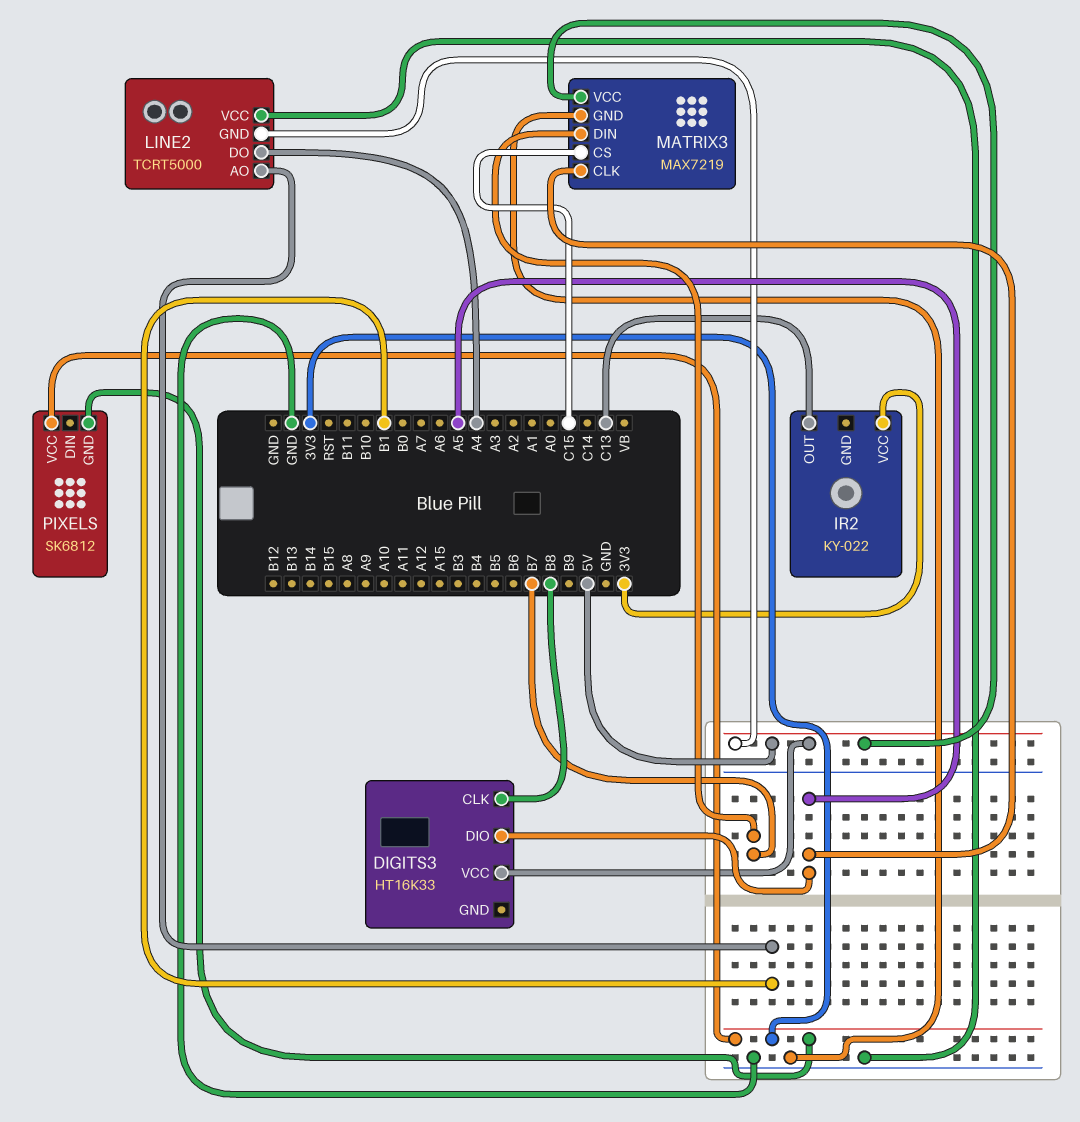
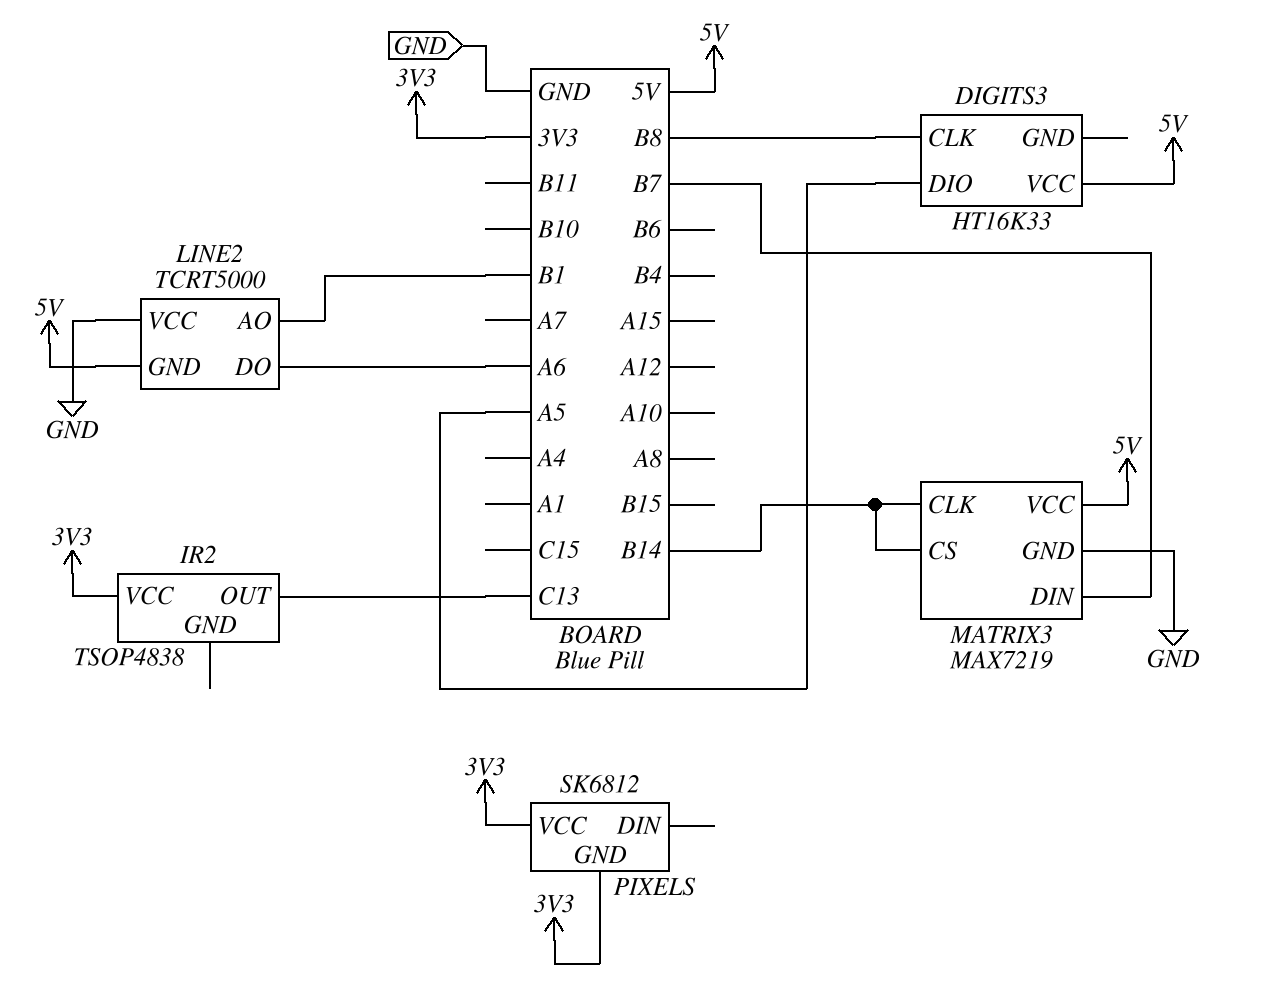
IR2: KY-022 -> TSOP4838
LINE2 pin DO: A4 -> A6
MATRIX3 pin CLK: A5 -> B14
MATRIX3 pin CS: C15 -> B14

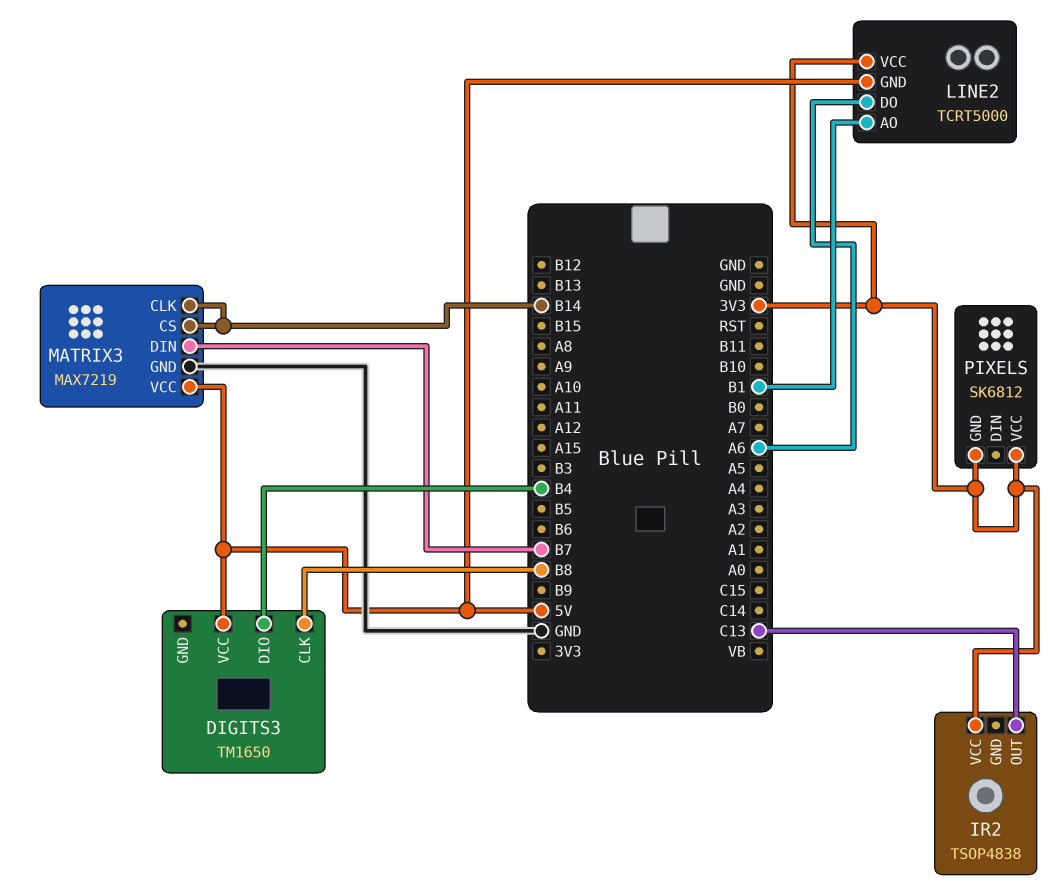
DIGITS3: HT16K33 -> TM1650
DIGITS3 pin DIO: A5 -> B4
LINE2 pin VCC: GND -> 3V3

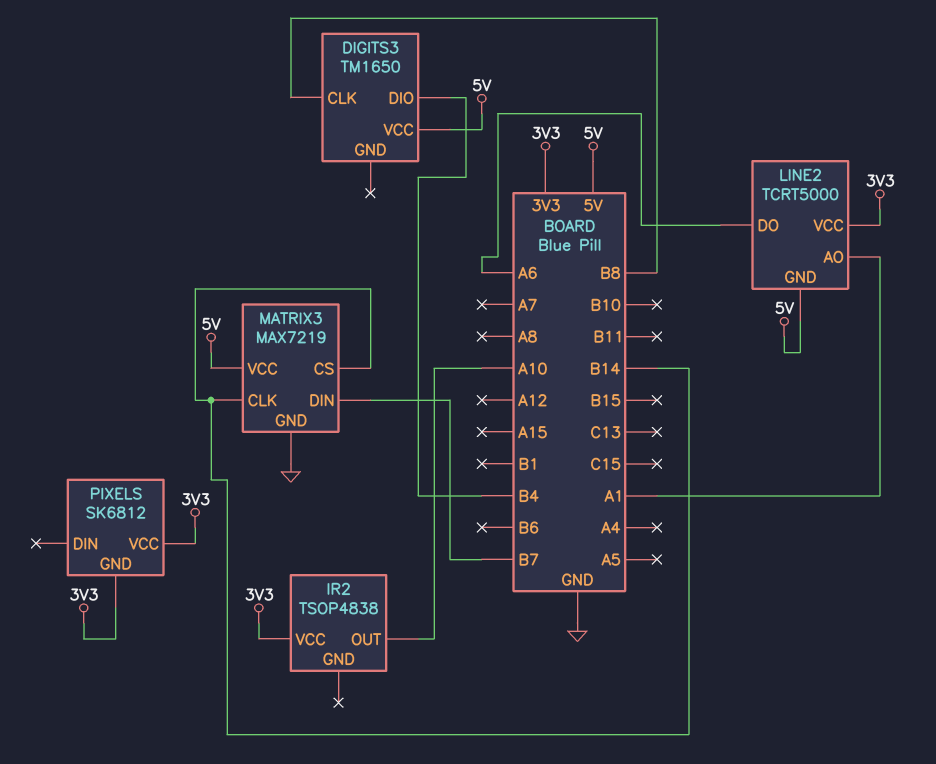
IR2 pin OUT: C13 -> A10
LINE2 pin AO: B1 -> A1

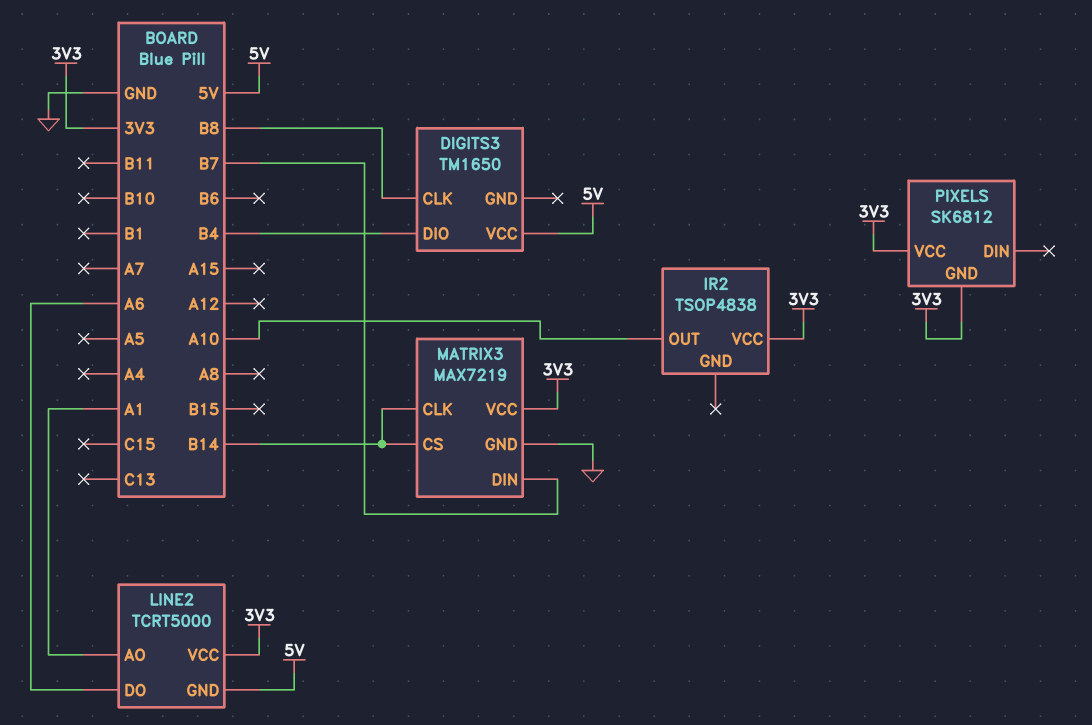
MATRIX3 pin VCC: 5V -> 3V3

